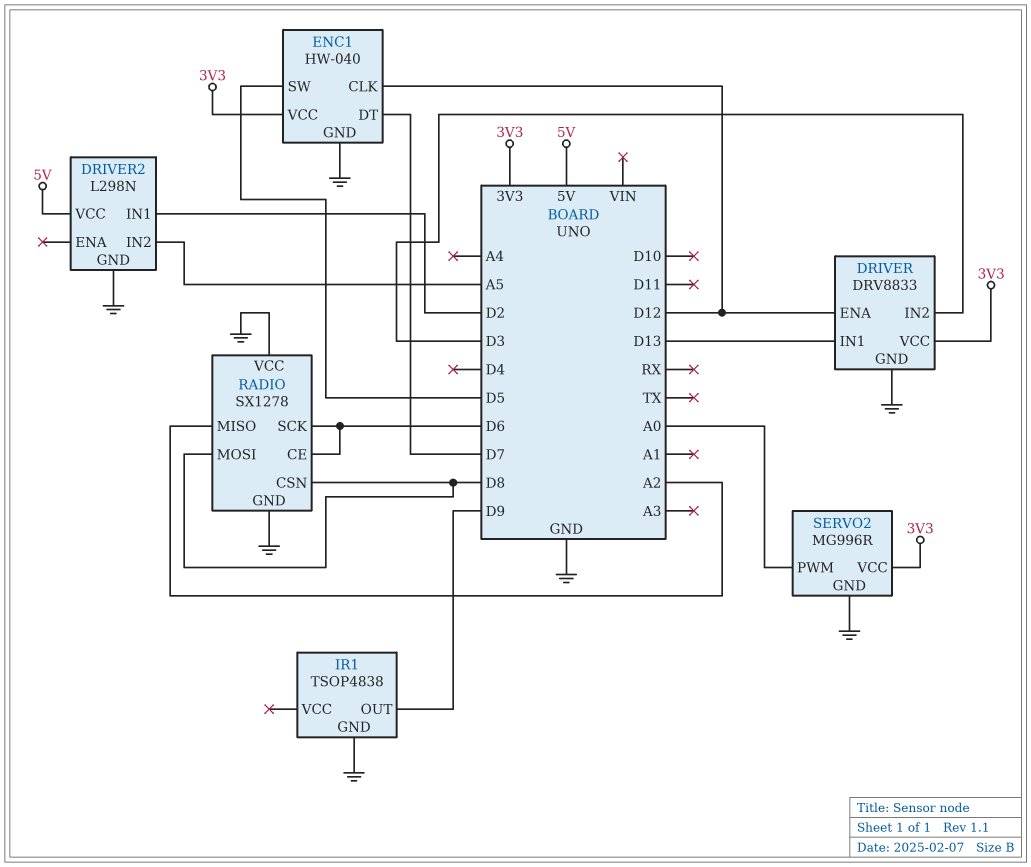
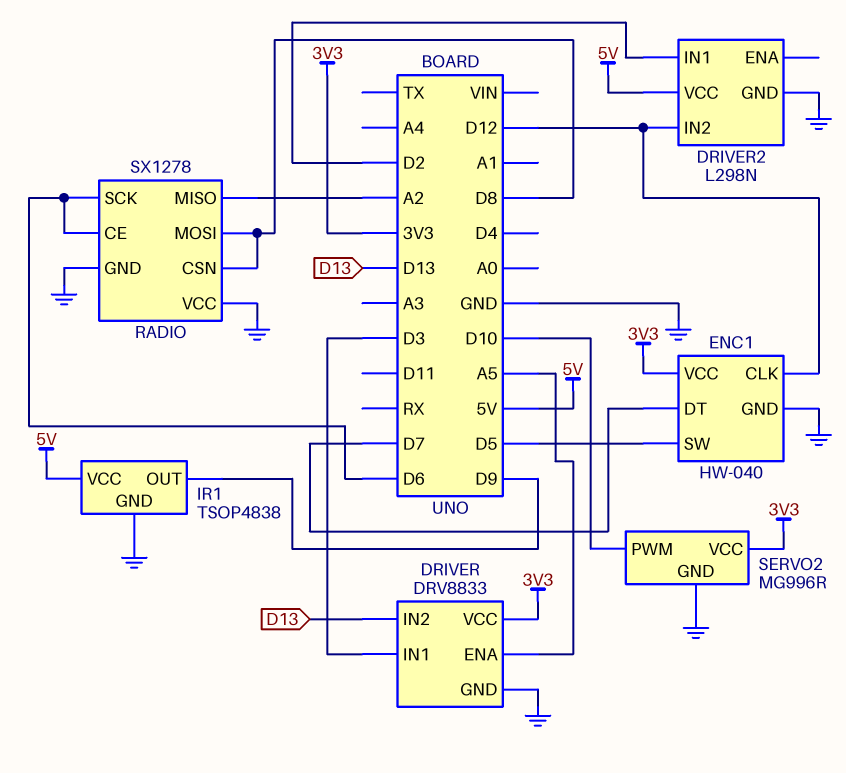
DRIVER pin ENA: D12 -> A5
DRIVER pin IN1: D13 -> D3
DRIVER pin IN2: D3 -> D13
DRIVER2 pin IN2: A5 -> D12
IR1 pin VCC: none -> 5V
SERVO2 pin PWM: A0 -> D10

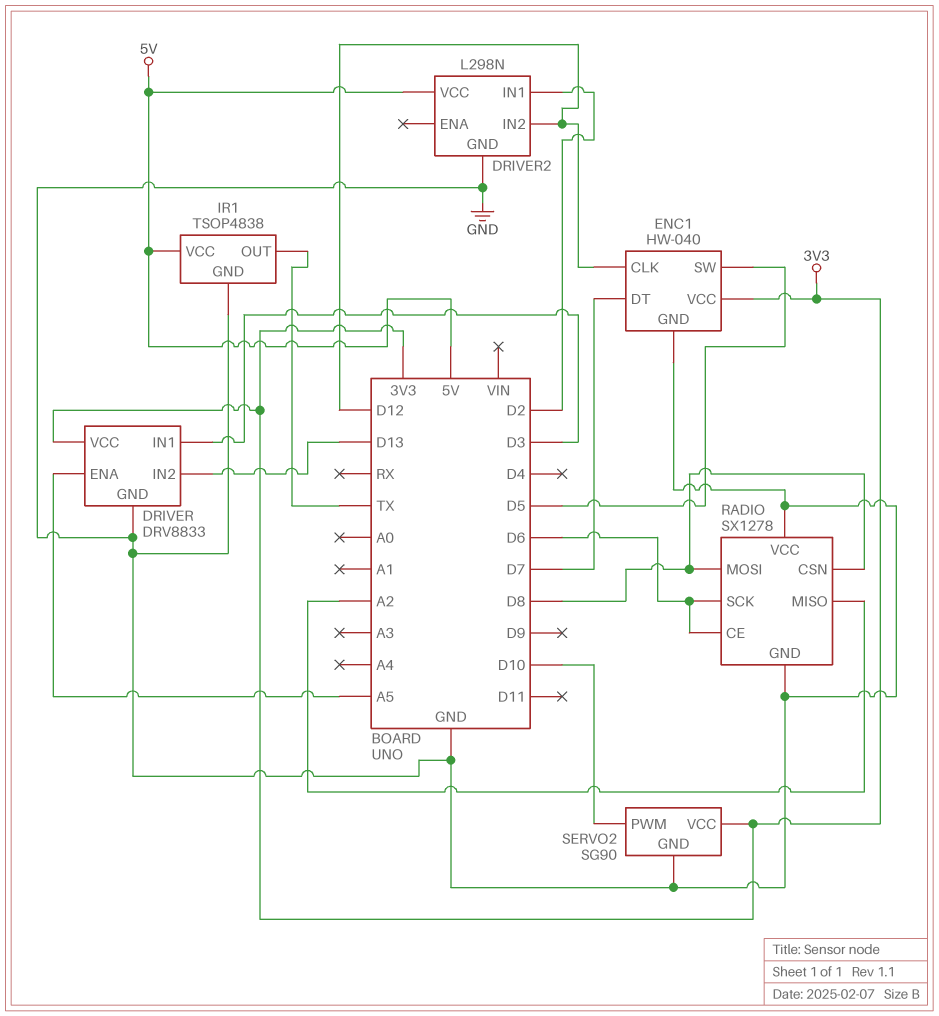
IR1 pin OUT: D9 -> TX
SERVO2: MG996R -> SG90

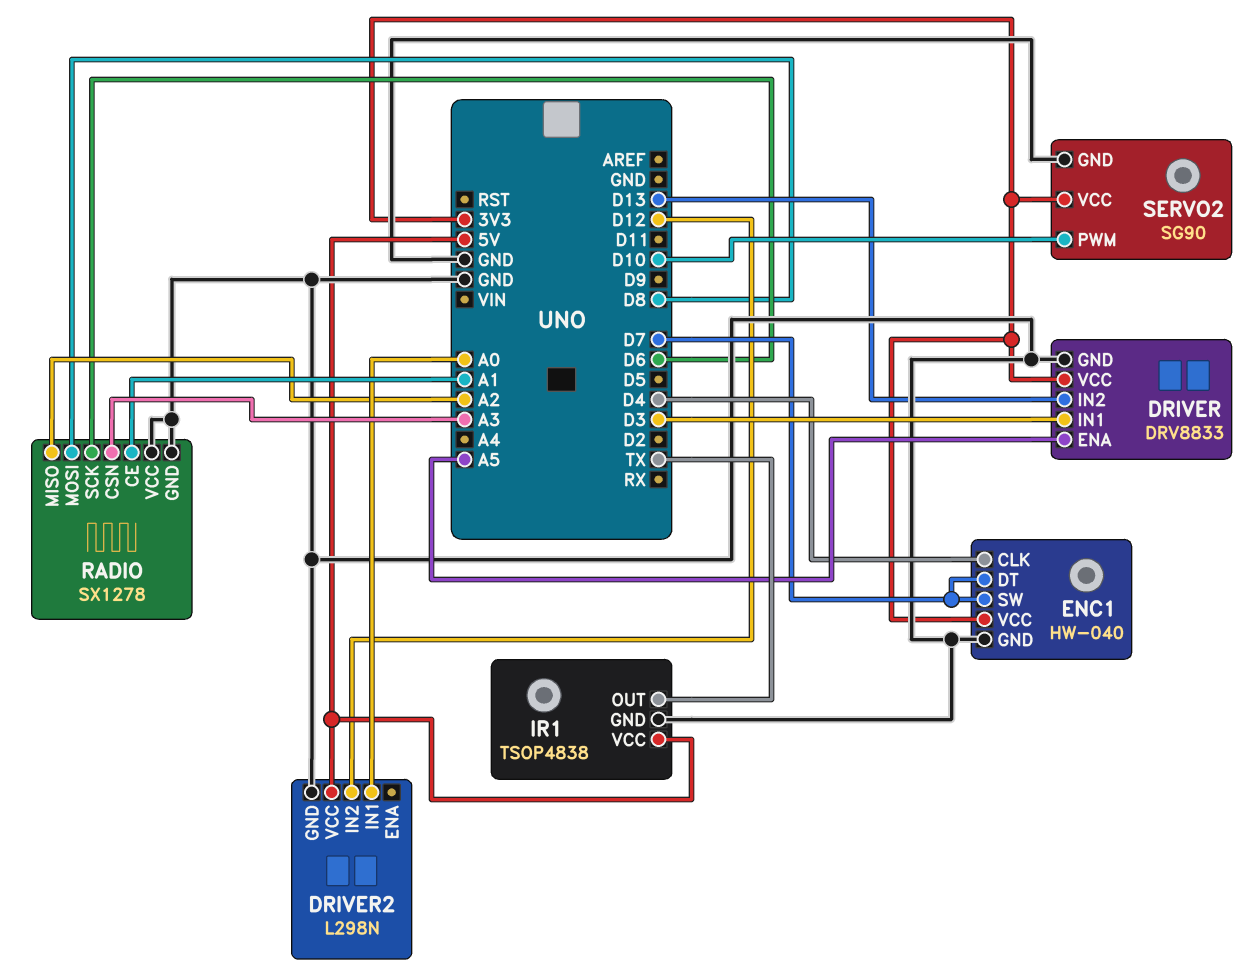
DRIVER2 pin IN1: D2 -> A0
ENC1 pin CLK: D12 -> D4
ENC1 pin SW: D5 -> D7
RADIO pin CE: D6 -> A1
RADIO pin CSN: D8 -> A3

